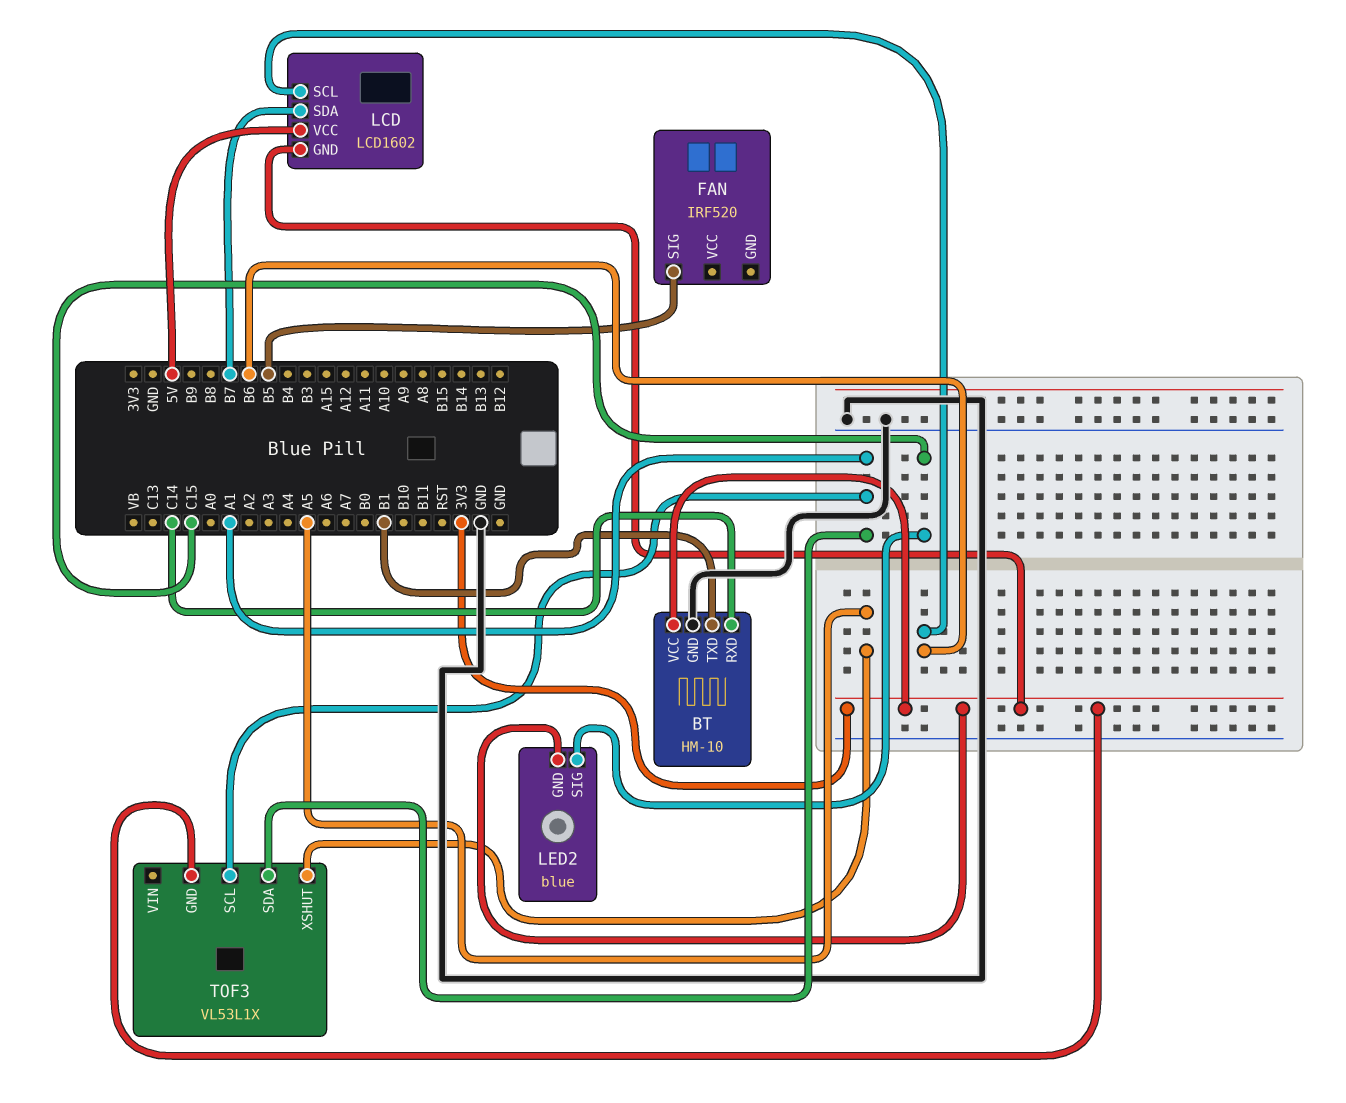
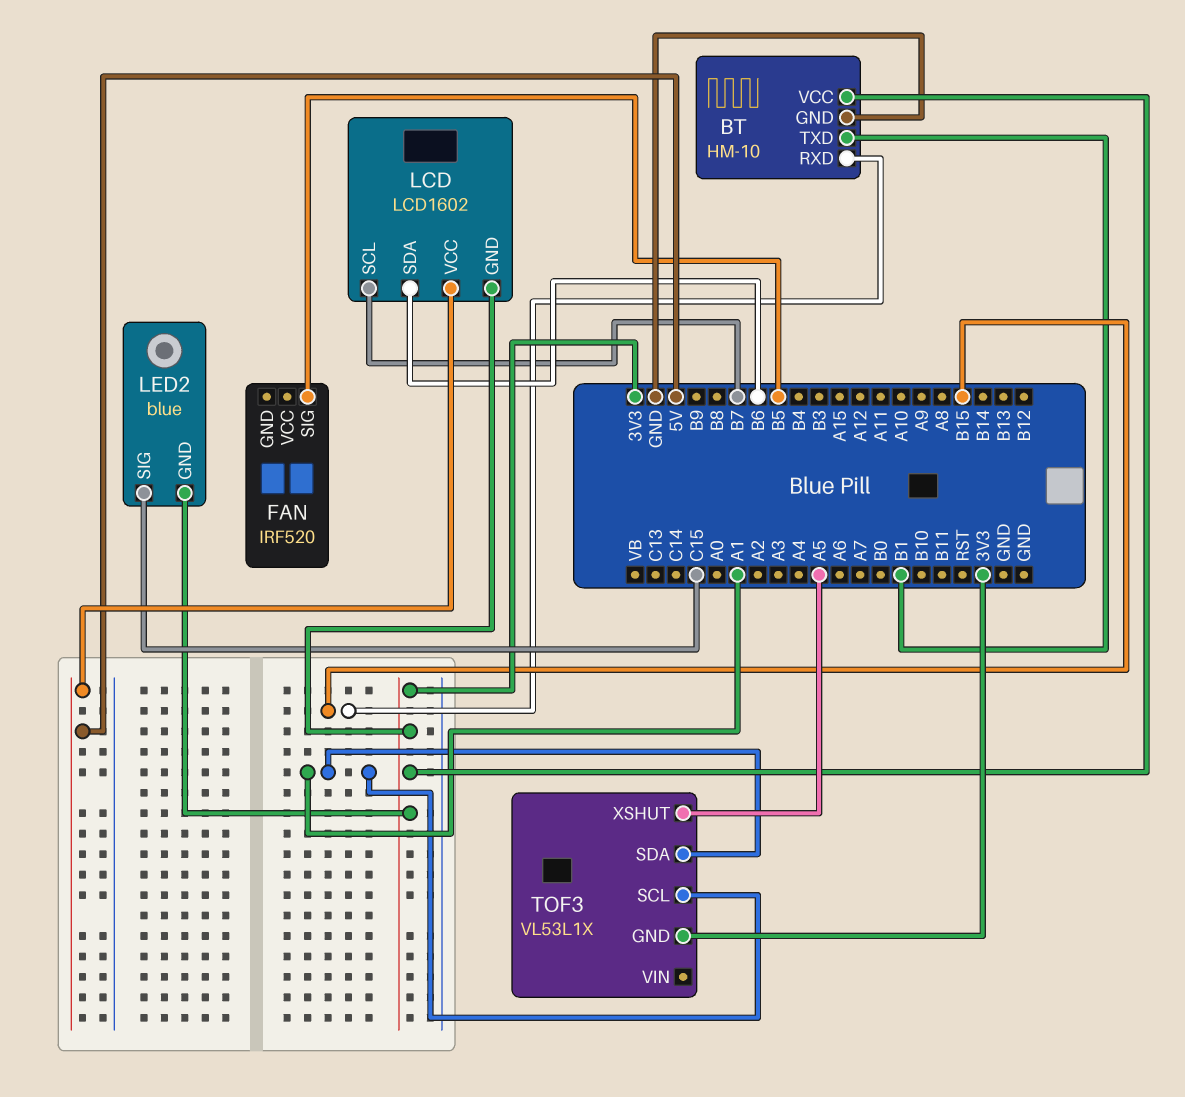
BT pin RXD: C14 -> B15
LCD pin SCL: B6 -> B7
LCD pin SDA: B7 -> B6

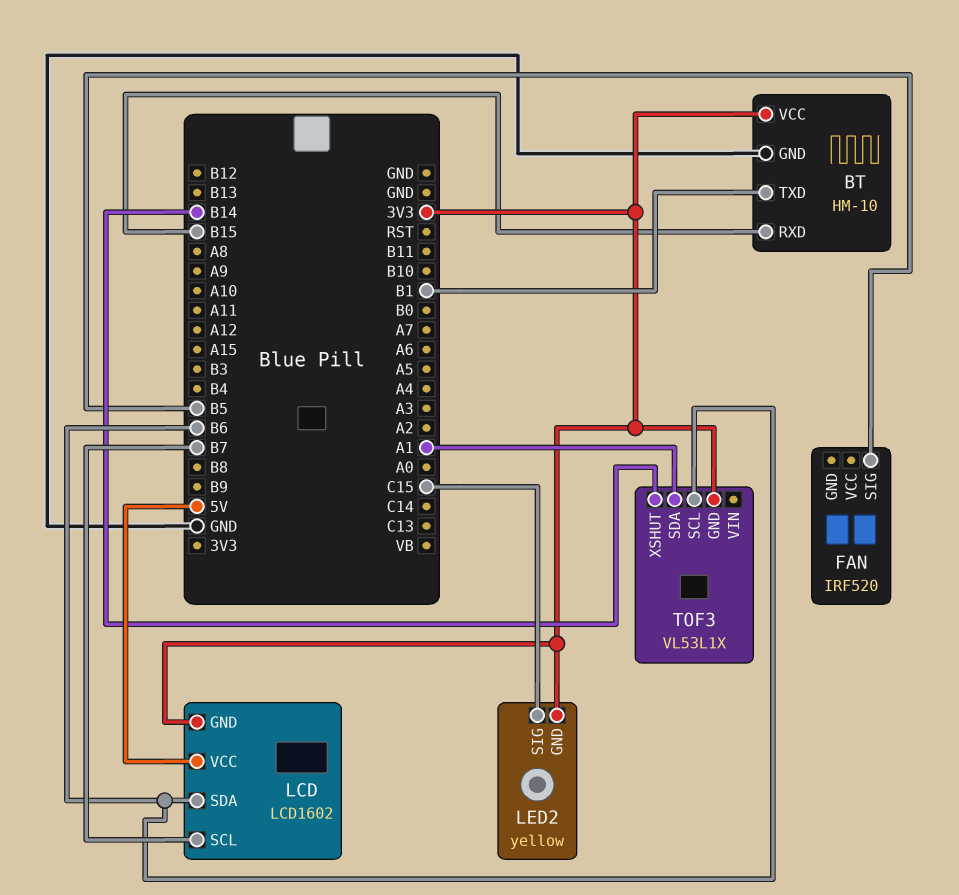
LED2: blue -> yellow
TOF3 pin SCL: A1 -> B6
TOF3 pin XSHUT: A5 -> B14

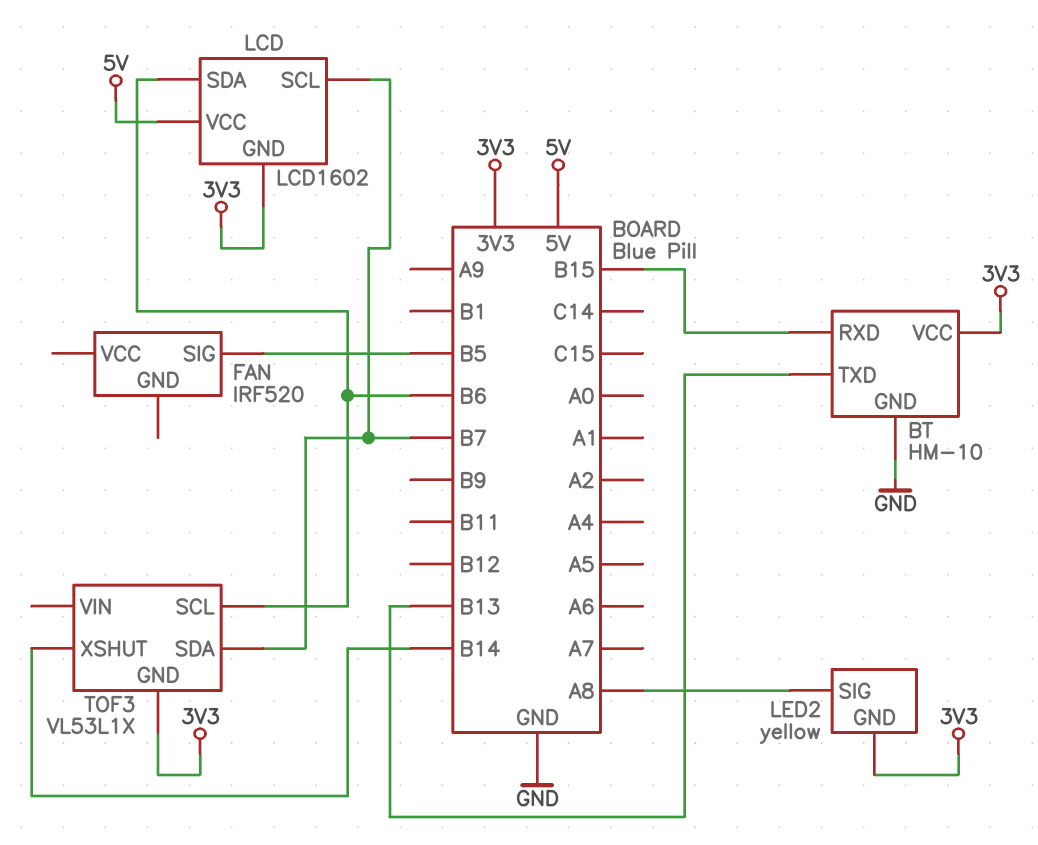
BT pin TXD: B1 -> B13
LED2 pin SIG: C15 -> A8
TOF3 pin SDA: A1 -> B7

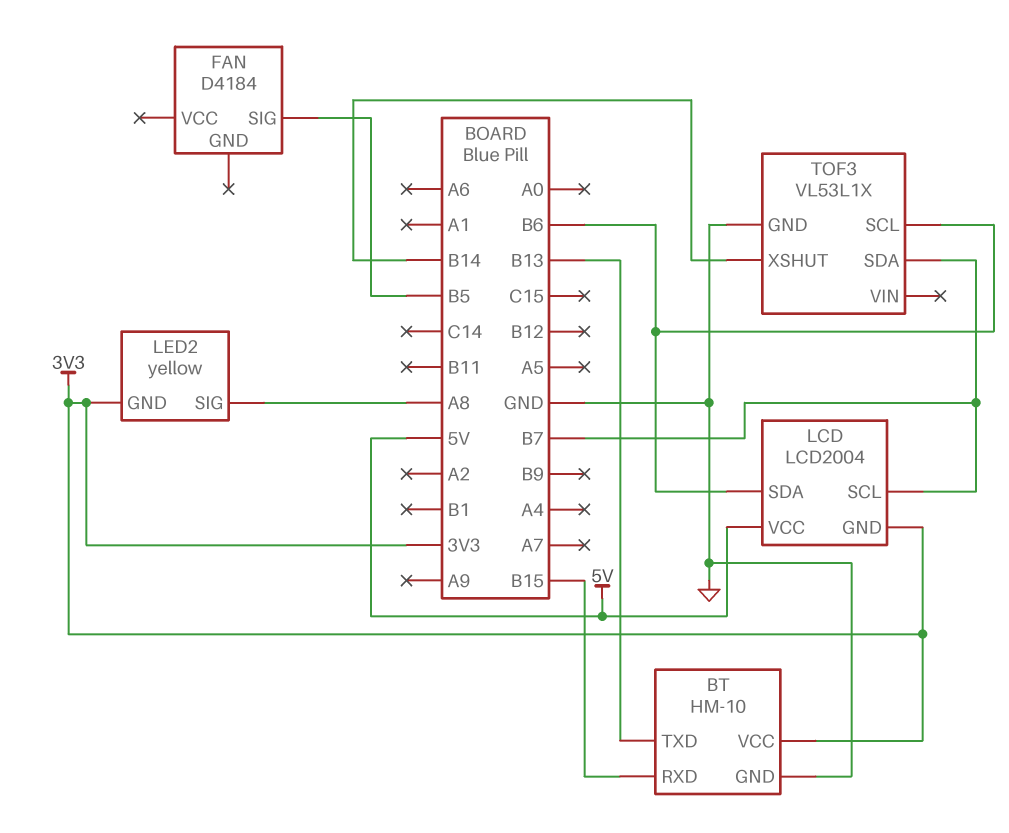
FAN: IRF520 -> D4184
LCD: LCD1602 -> LCD2004
TOF3 pin GND: 3V3 -> GND

